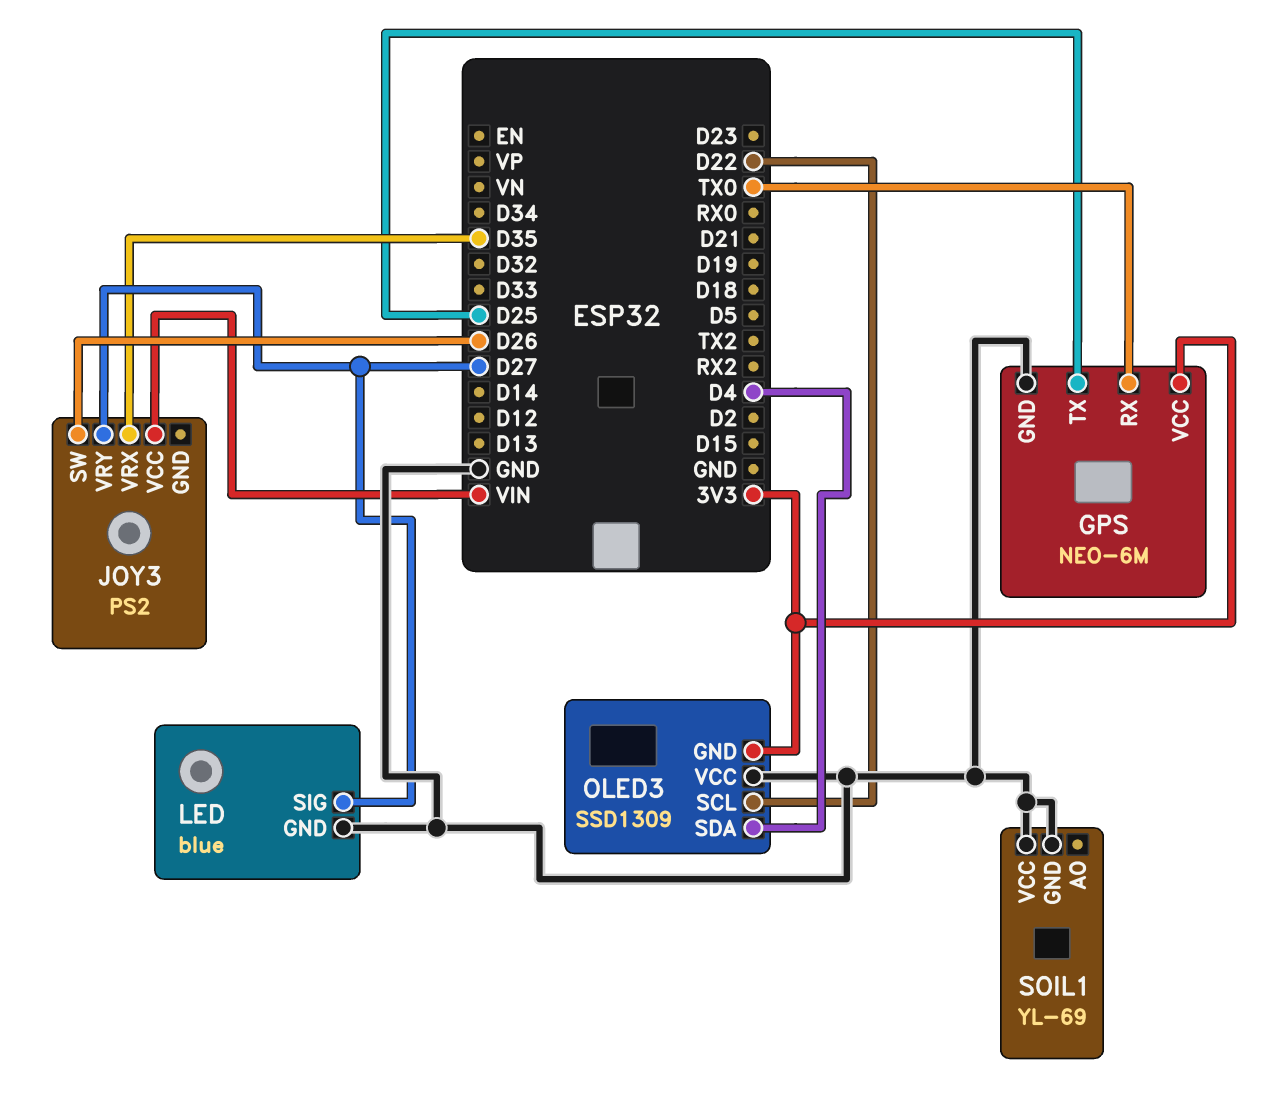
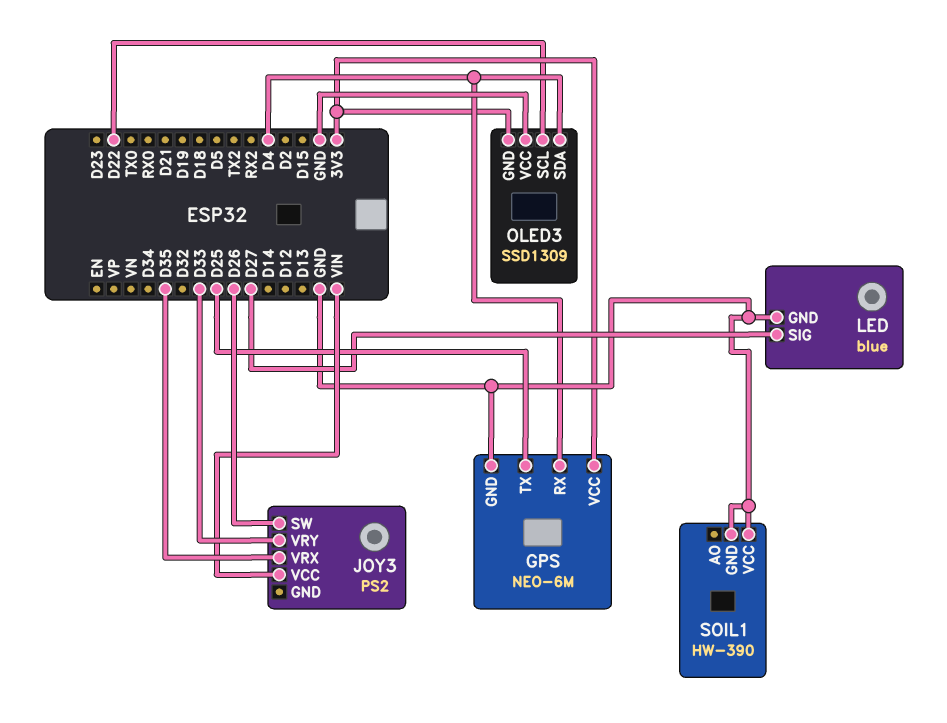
GPS pin RX: TX0 -> D4
JOY3 pin VRY: D27 -> D33
SOIL1: YL-69 -> HW-390

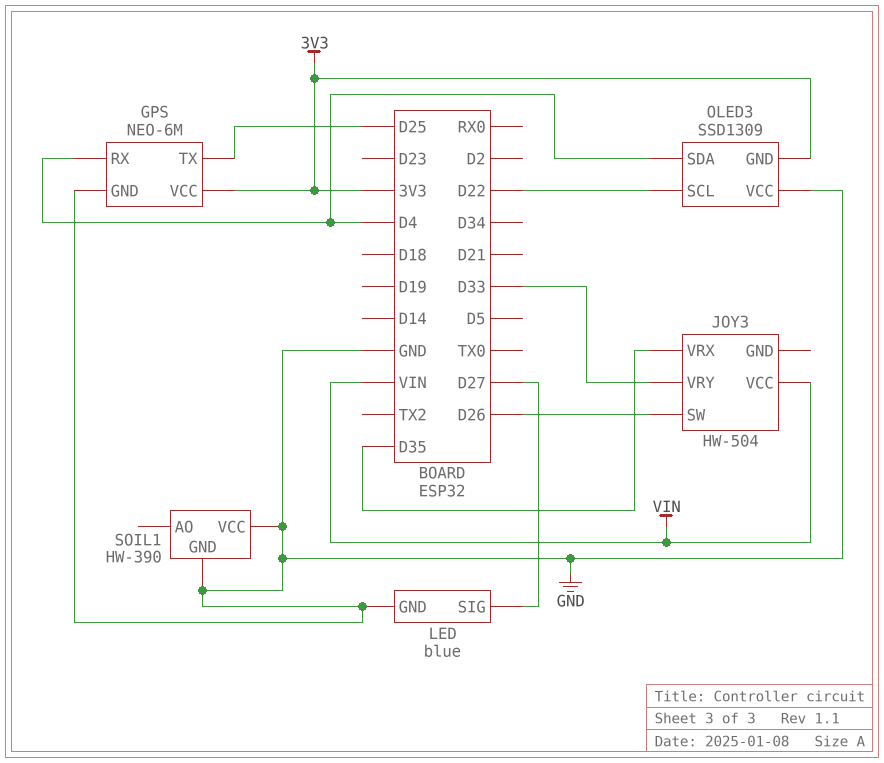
JOY3: PS2 -> HW-504

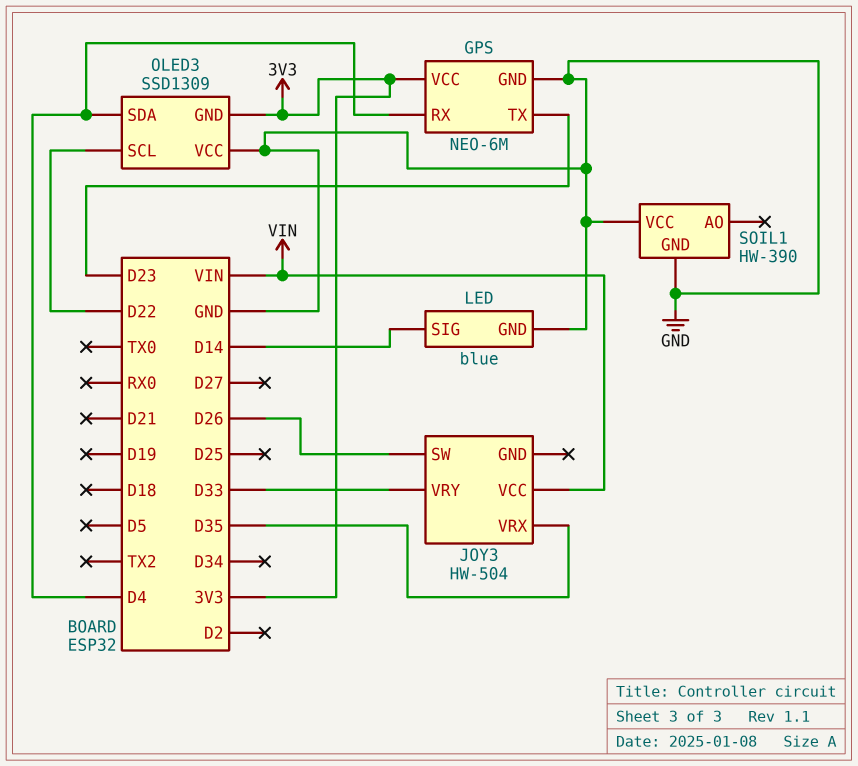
GPS pin TX: D25 -> D23
LED pin SIG: D27 -> D14

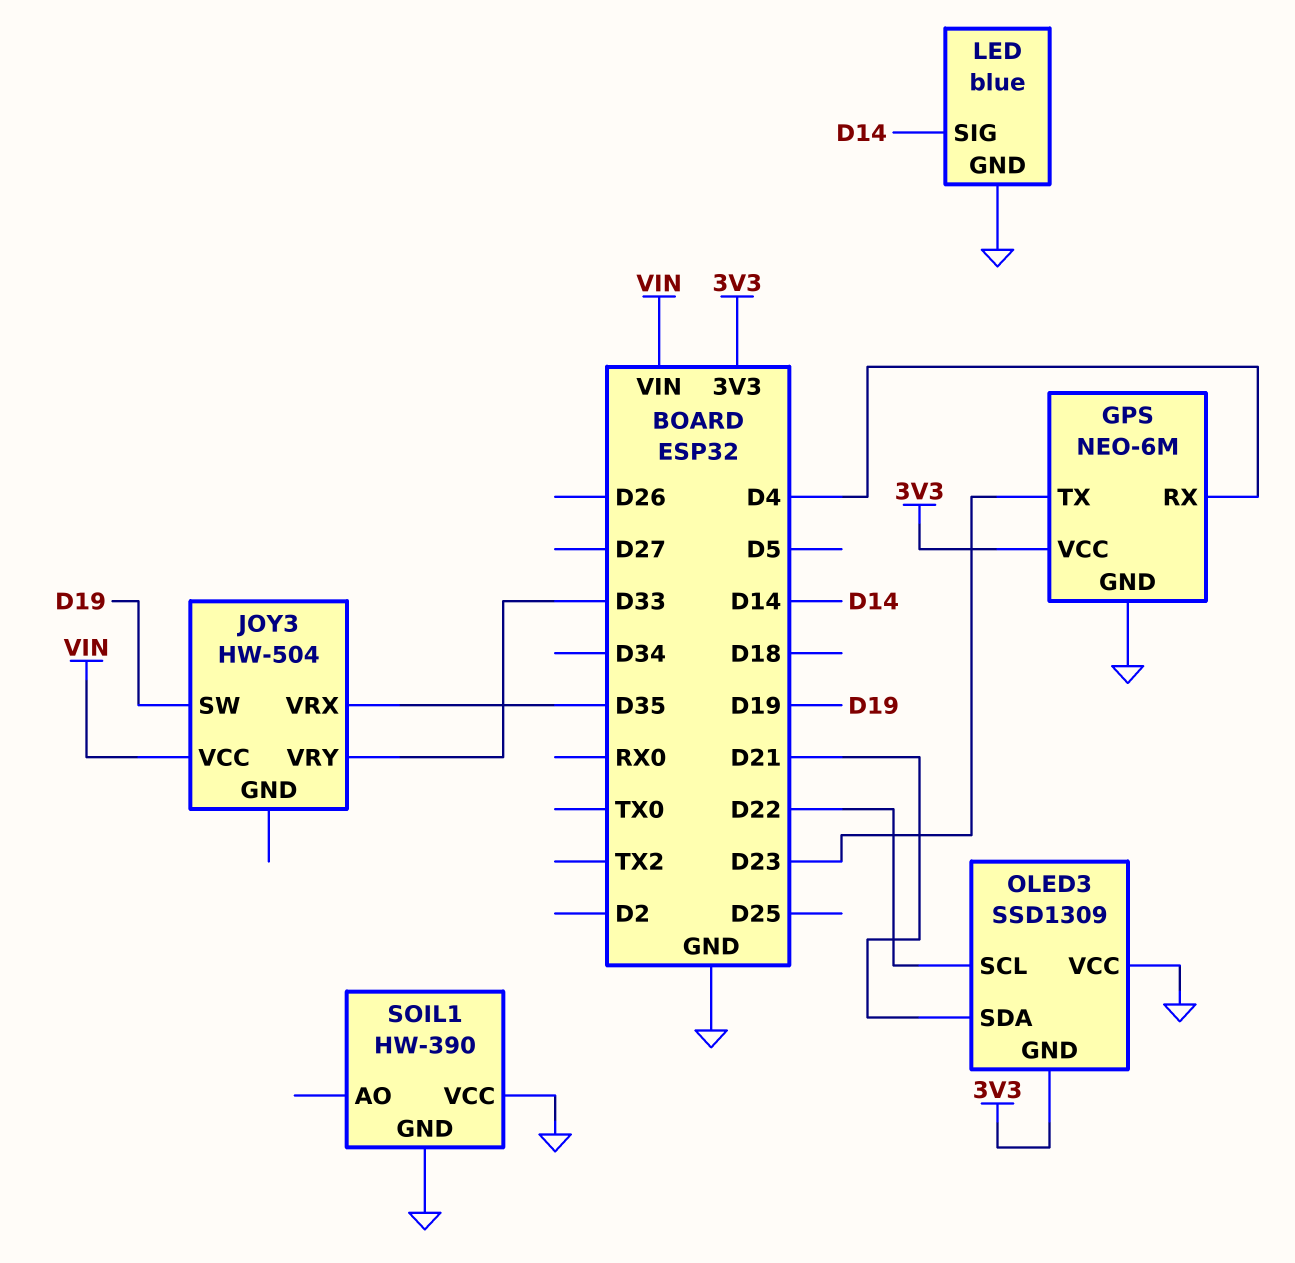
JOY3 pin SW: D26 -> D19
OLED3 pin SDA: D4 -> D21

